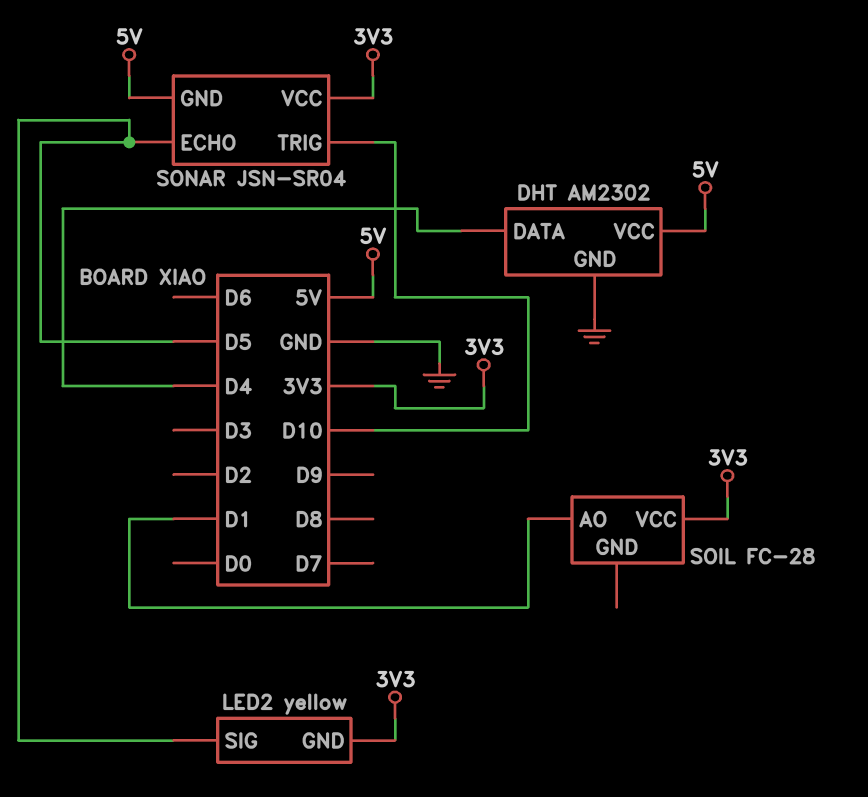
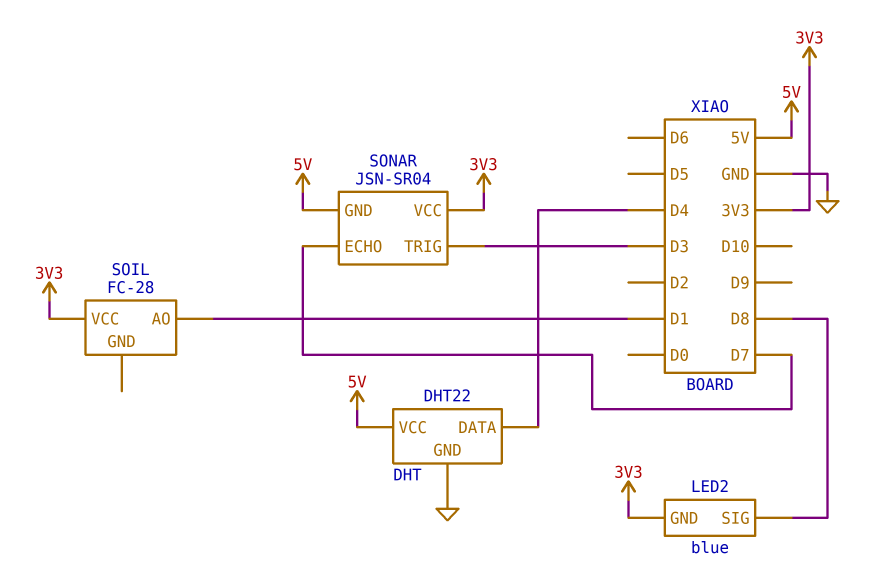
DHT: AM2302 -> DHT22
LED2: yellow -> blue
LED2 pin SIG: D5 -> D8
SONAR pin ECHO: D5 -> D7
SONAR pin TRIG: D10 -> D3

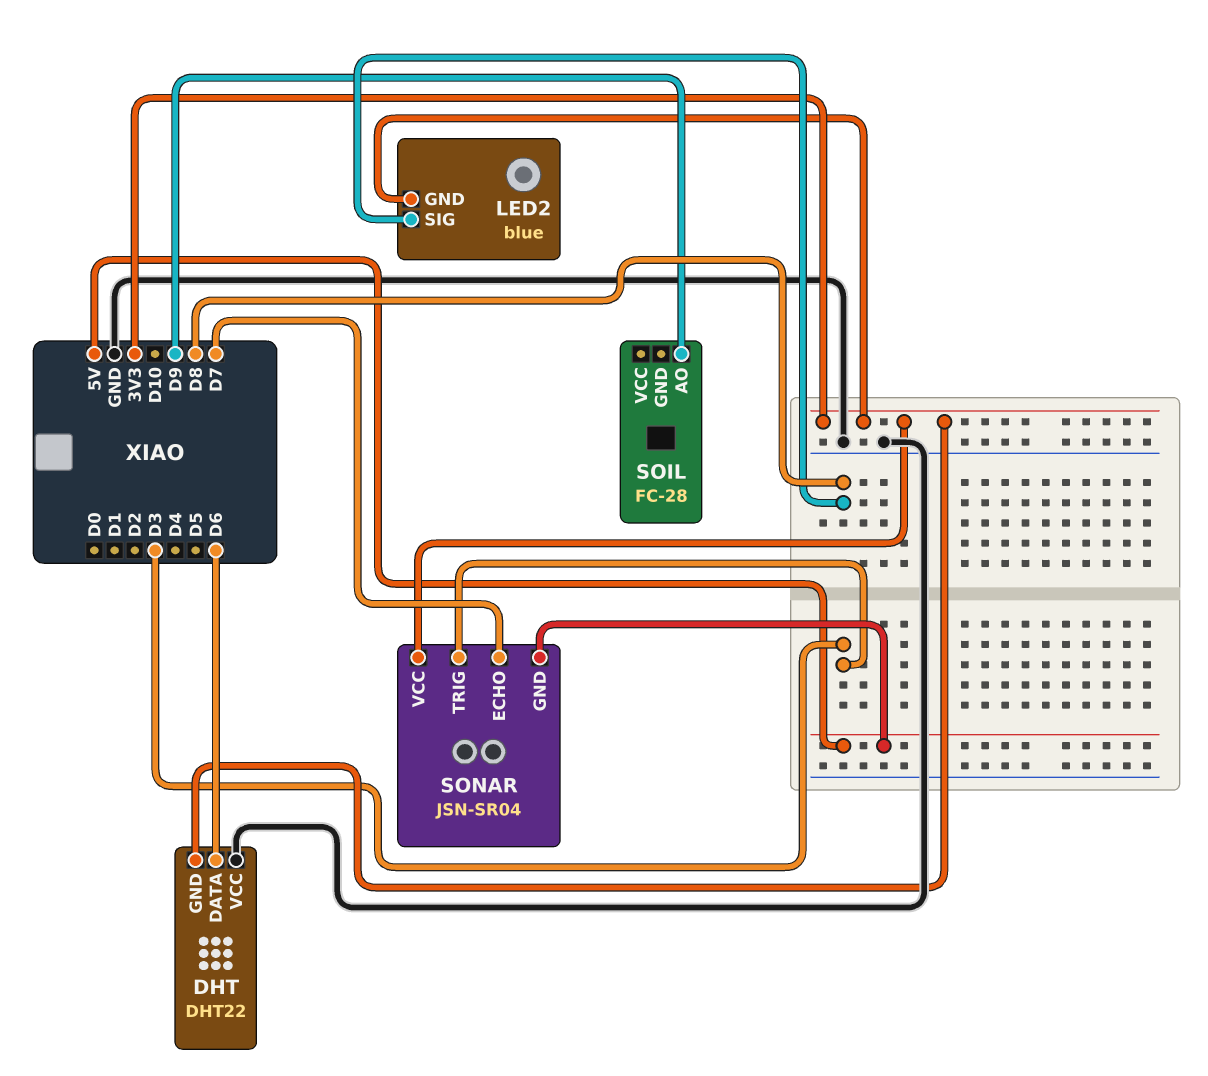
DHT pin DATA: D4 -> D6
DHT pin GND: GND -> 3V3
DHT pin VCC: 5V -> GND
SOIL pin AO: D1 -> D9
SOIL pin VCC: 3V3 -> none

